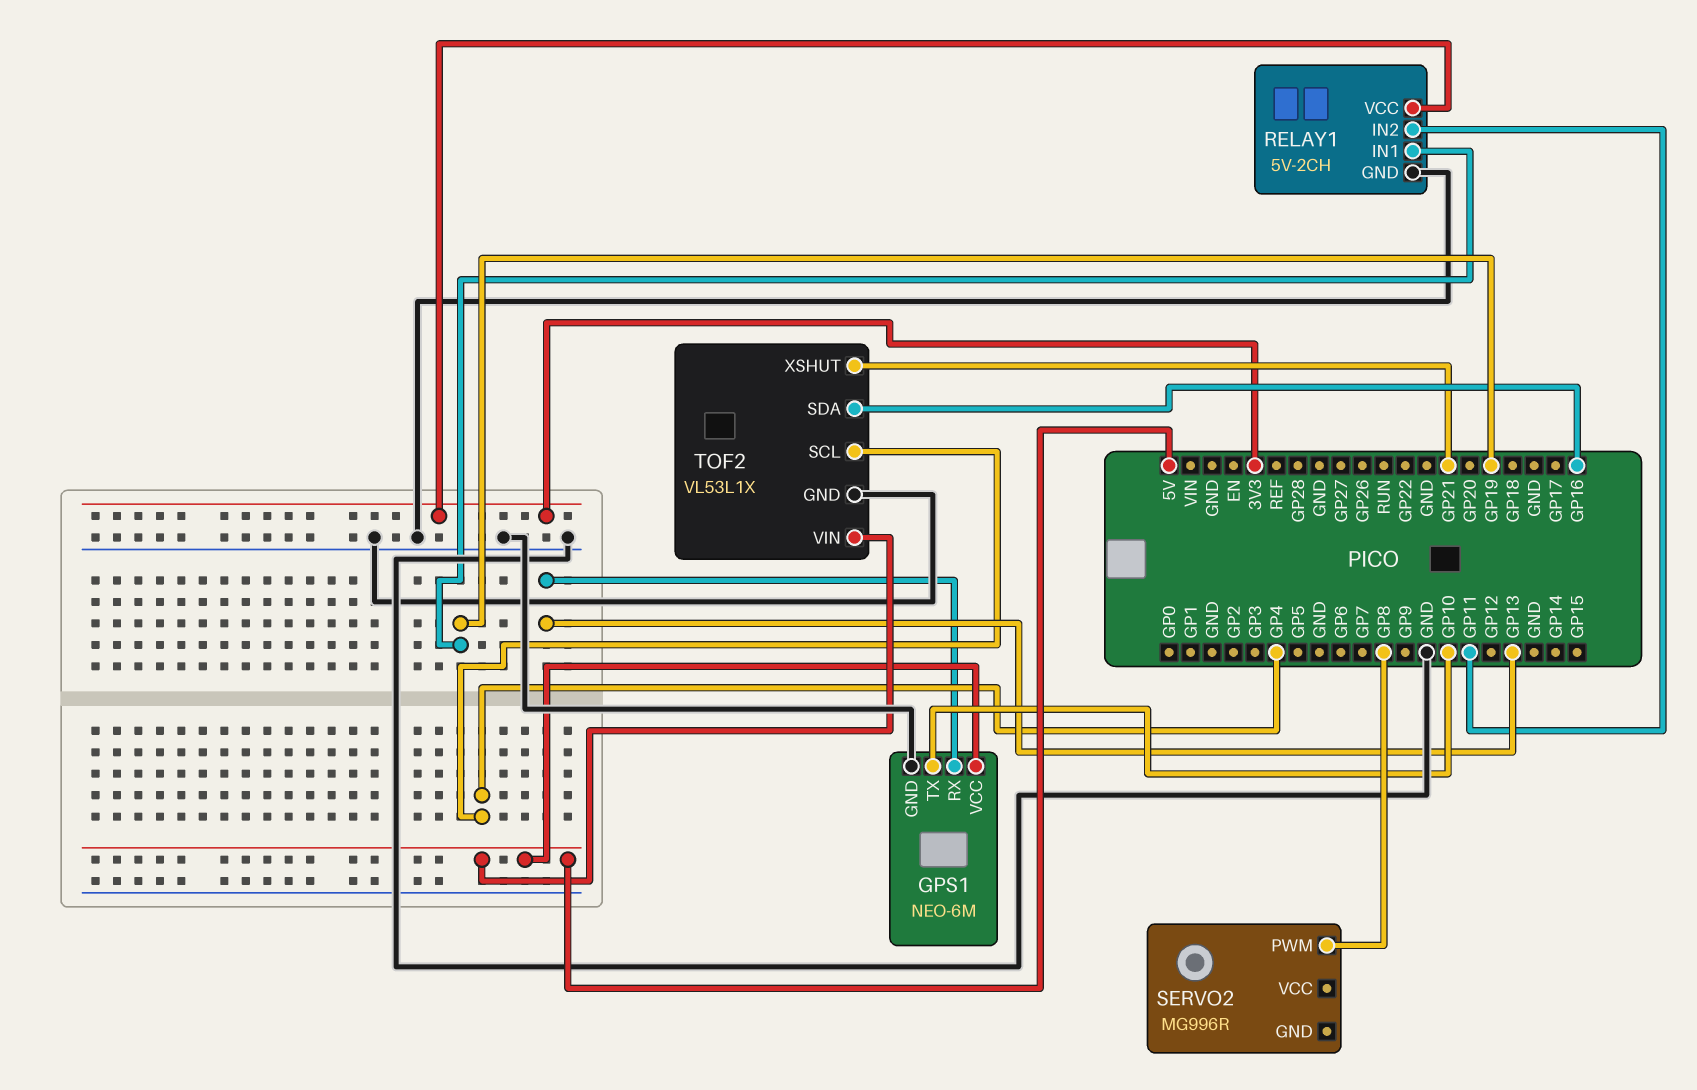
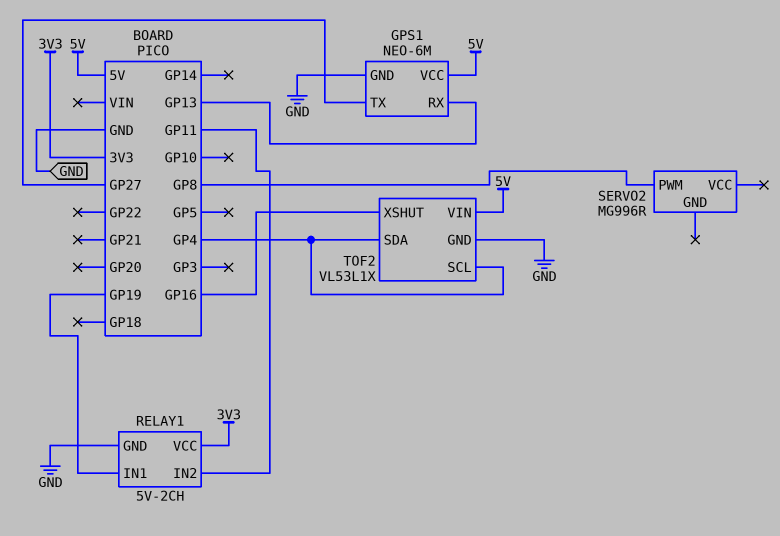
GPS1 pin TX: GP10 -> GP27
TOF2 pin SDA: GP16 -> GP4
TOF2 pin XSHUT: GP21 -> GP16

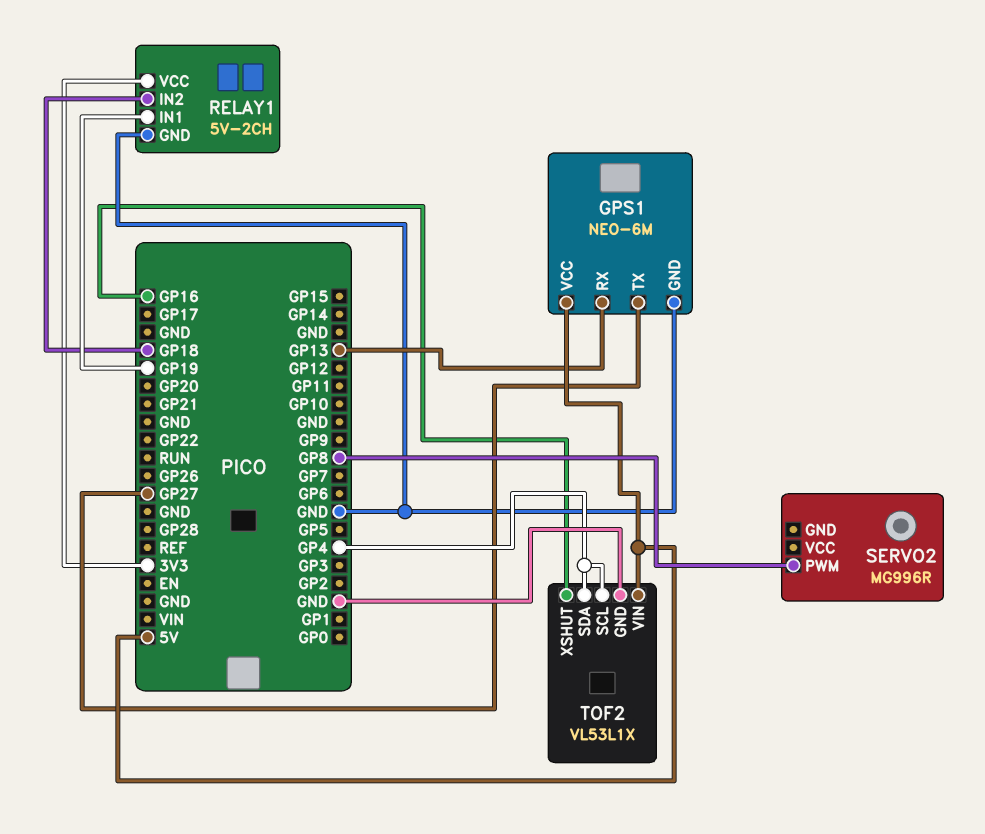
RELAY1 pin IN2: GP11 -> GP18

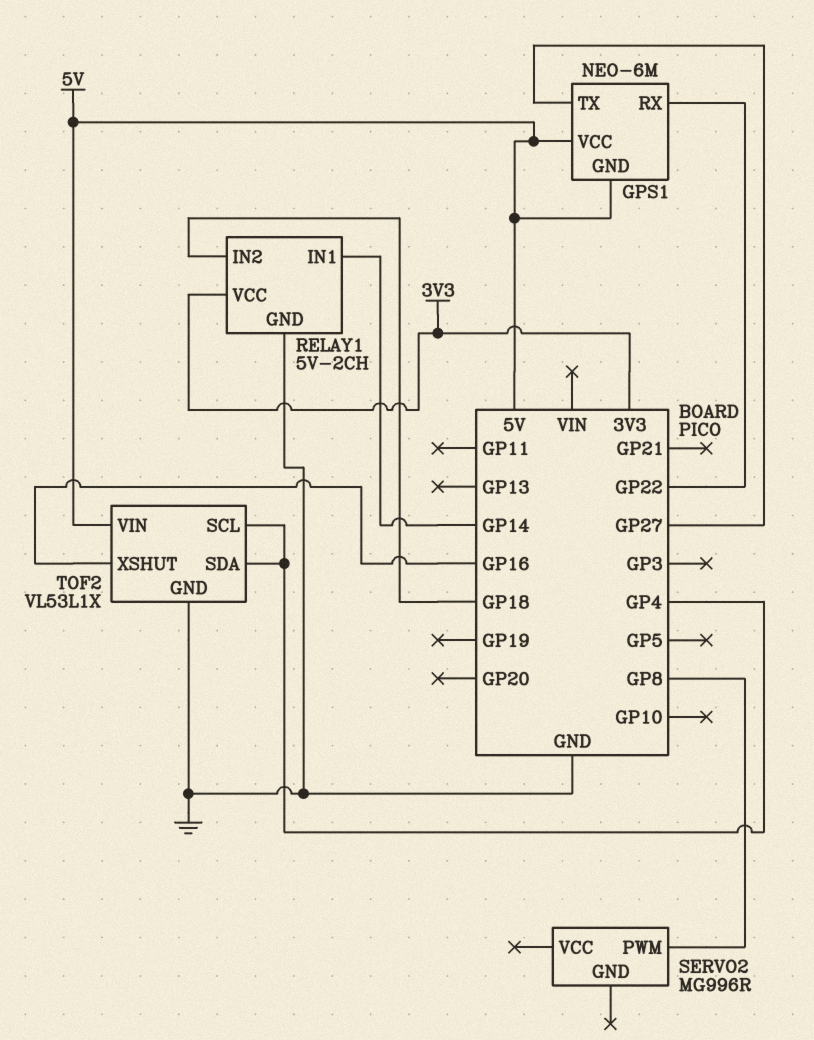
GPS1 pin GND: GND -> 5V
GPS1 pin RX: GP13 -> GP22
RELAY1 pin IN1: GP19 -> GP14

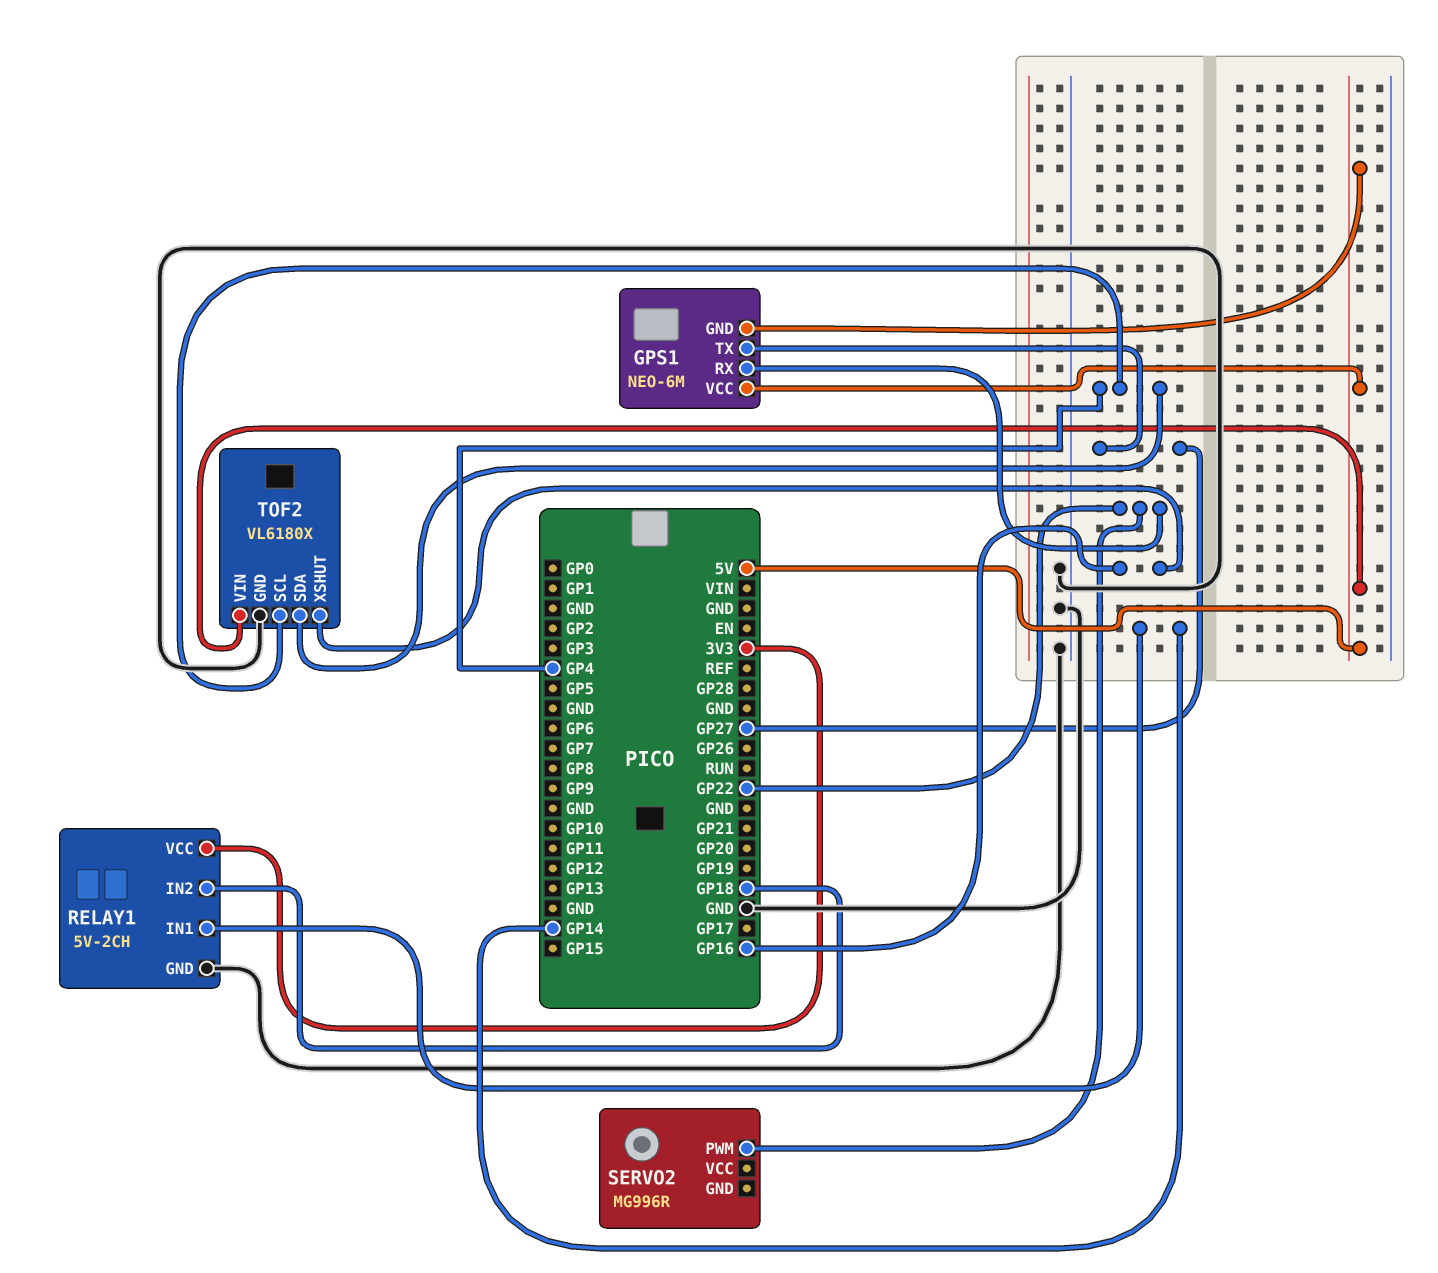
SERVO2 pin PWM: GP8 -> GP22
TOF2: VL53L1X -> VL6180X

